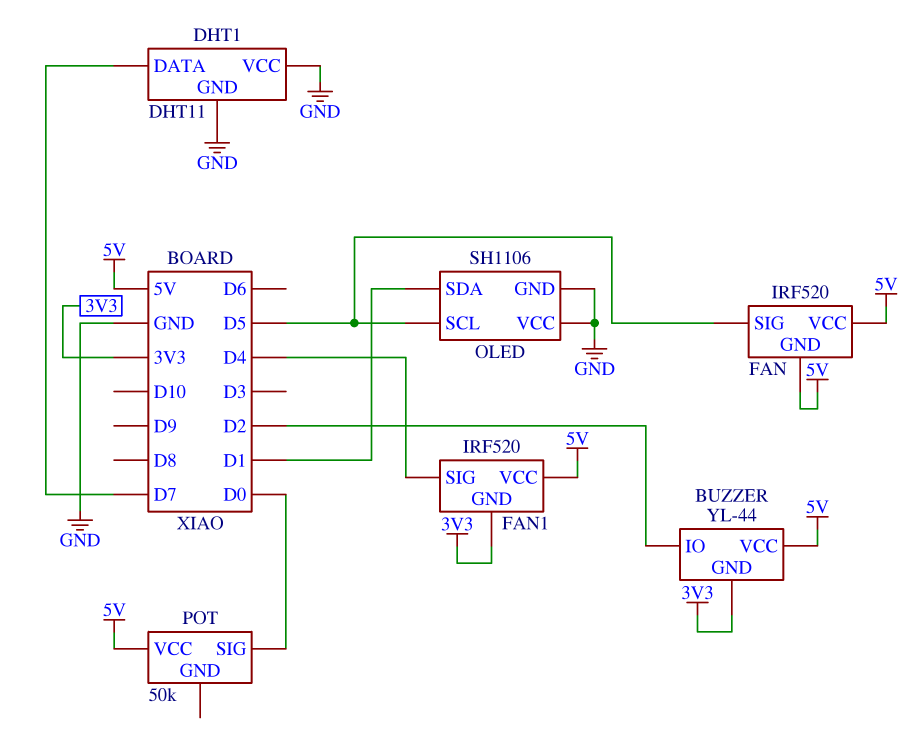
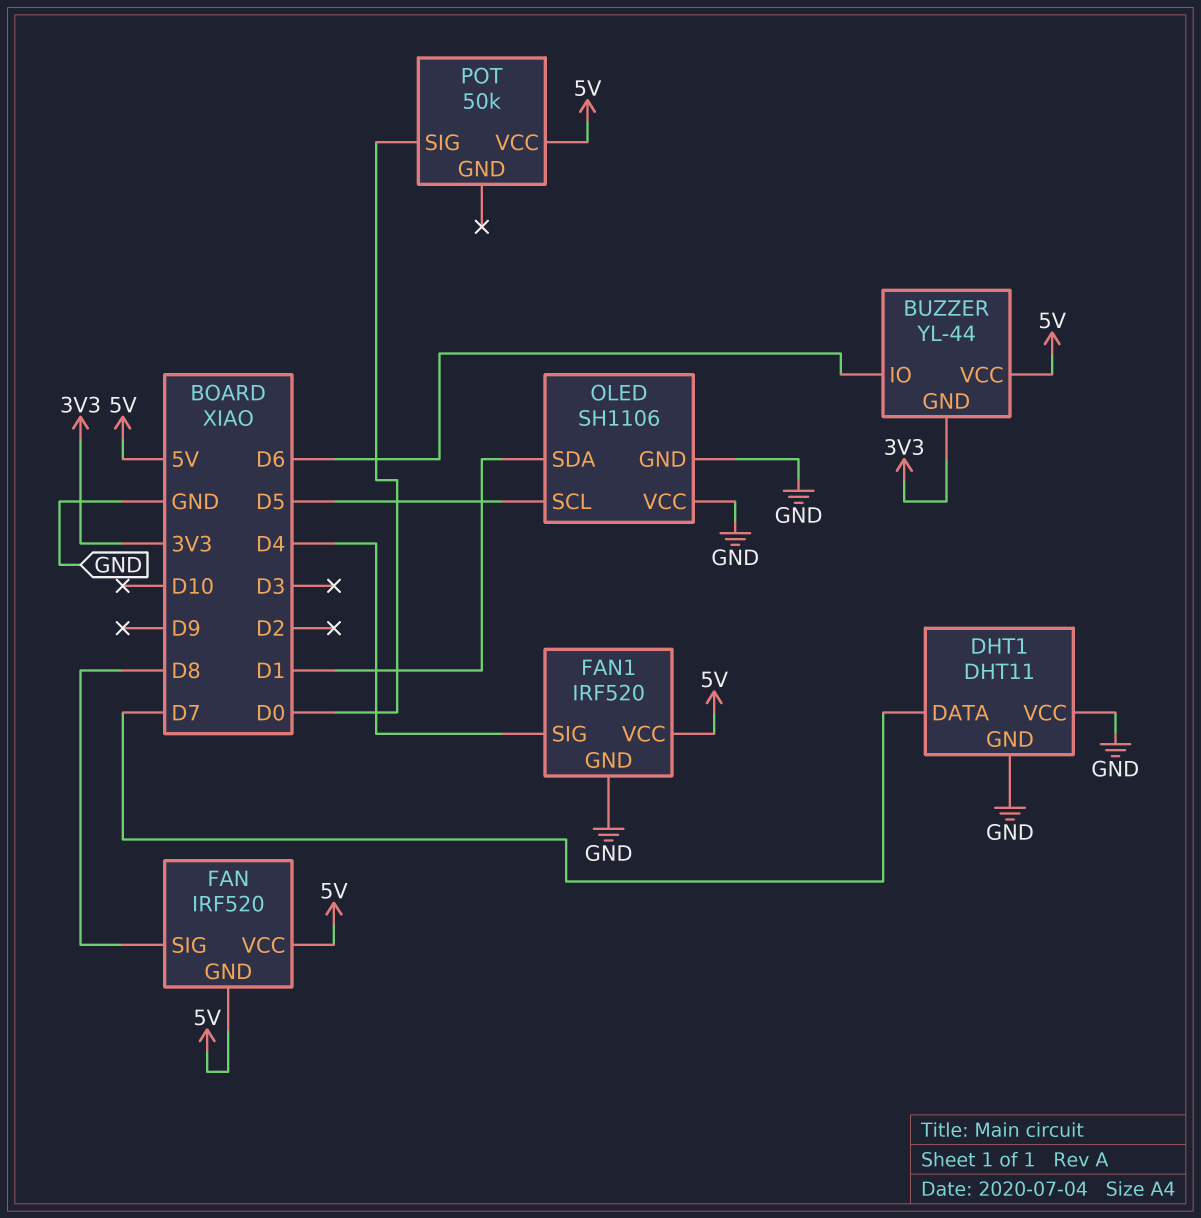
BUZZER pin IO: D2 -> D6
FAN pin SIG: D5 -> D8
FAN1 pin GND: 3V3 -> GND

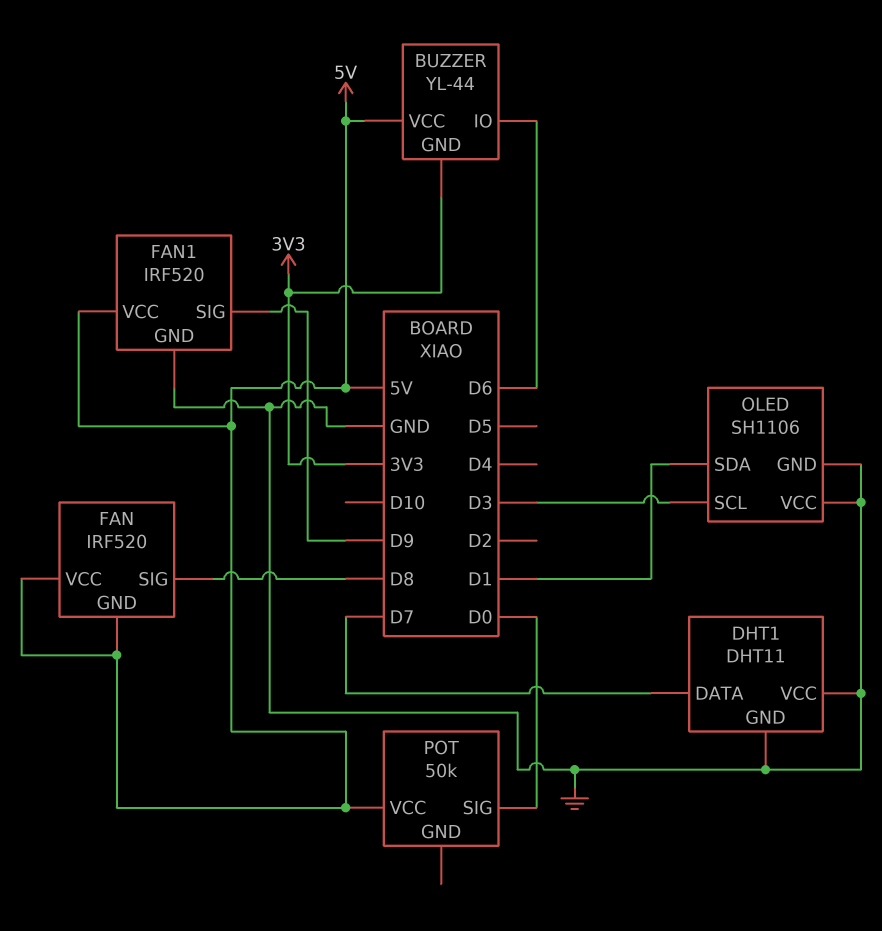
FAN1 pin SIG: D4 -> D9
OLED pin SCL: D5 -> D3

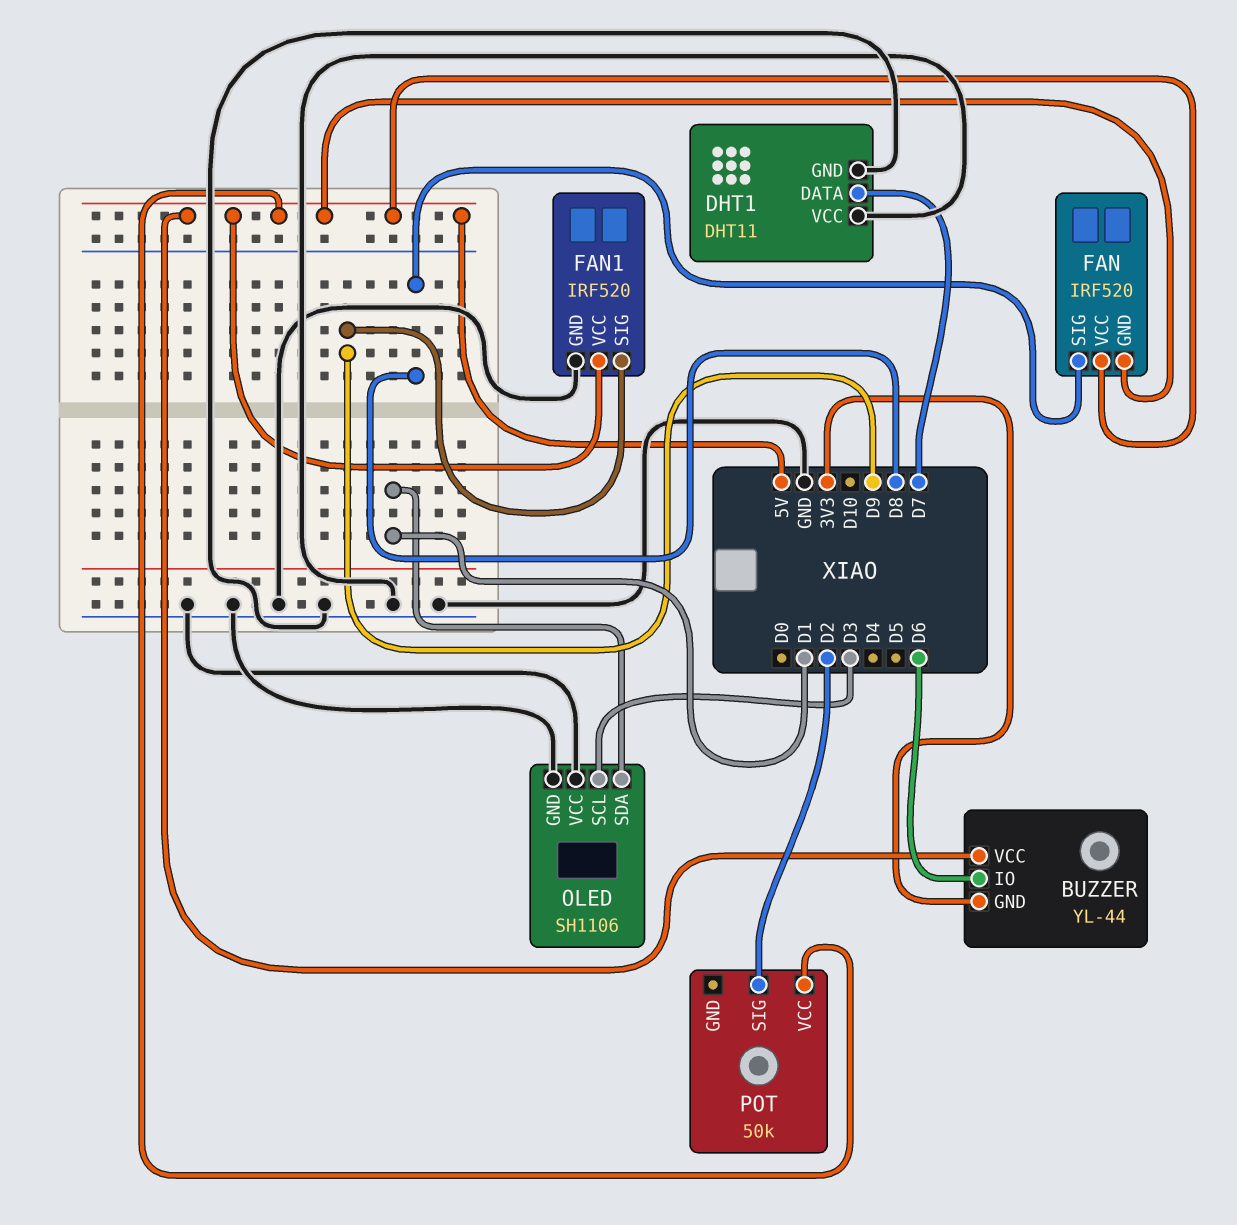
POT pin SIG: D0 -> D2

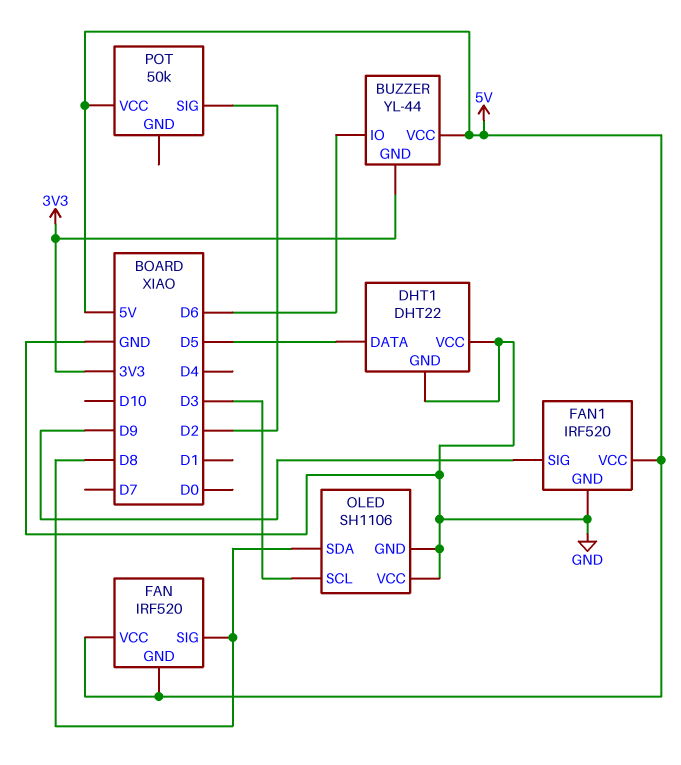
DHT1: DHT11 -> DHT22
DHT1 pin DATA: D7 -> D5
OLED pin SDA: D1 -> D8

